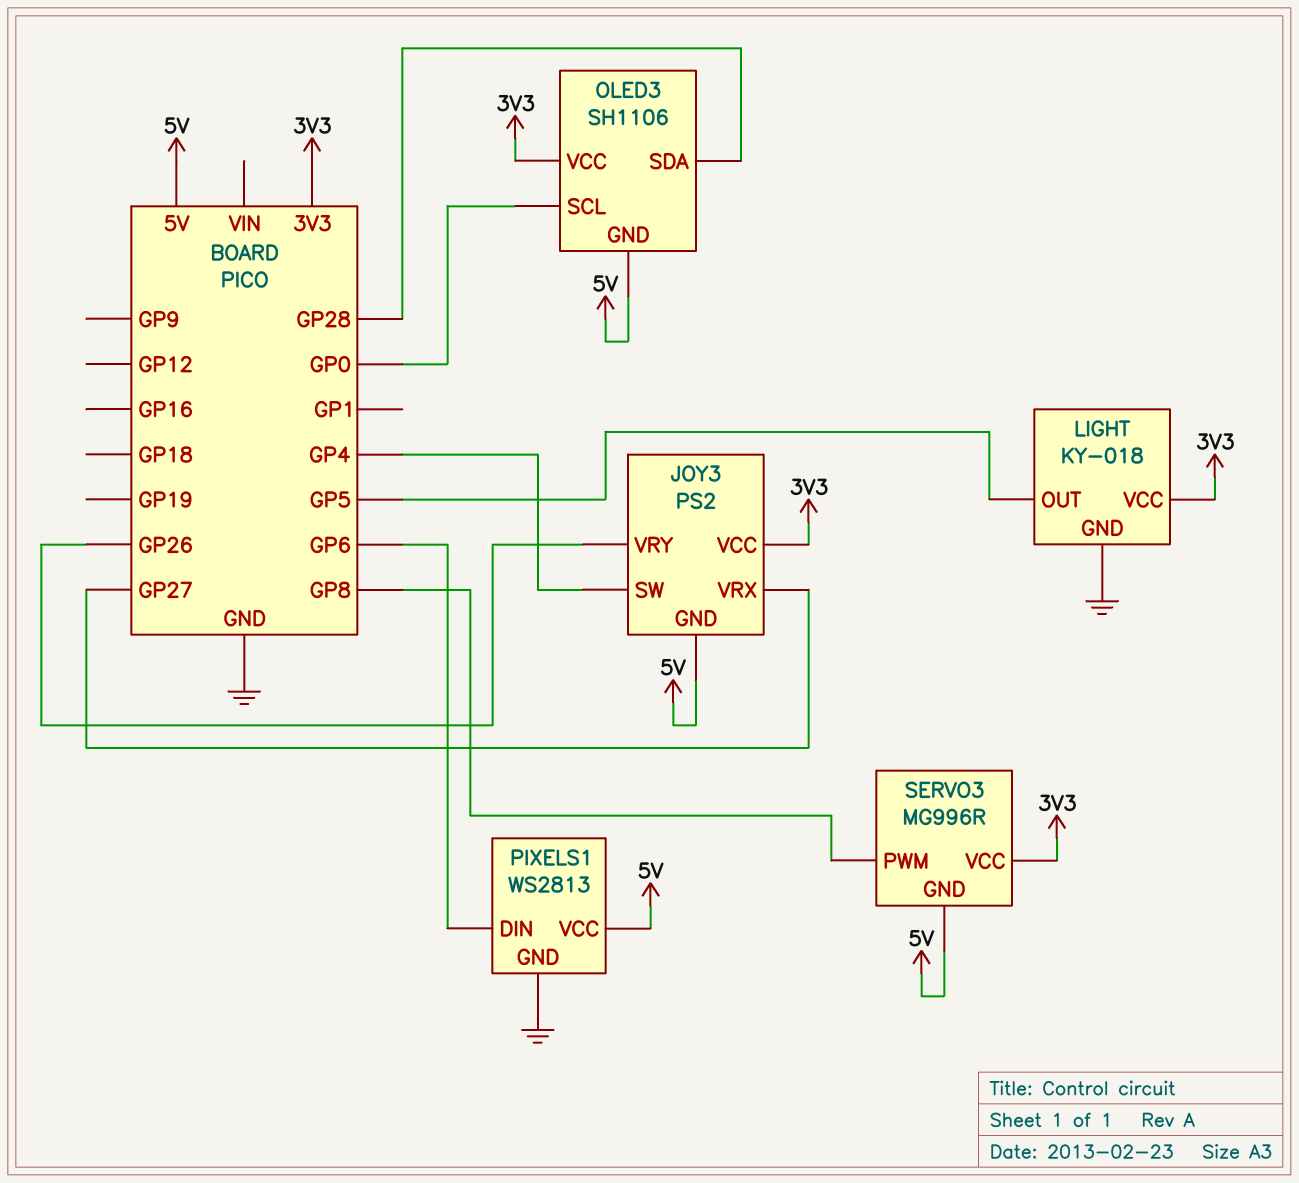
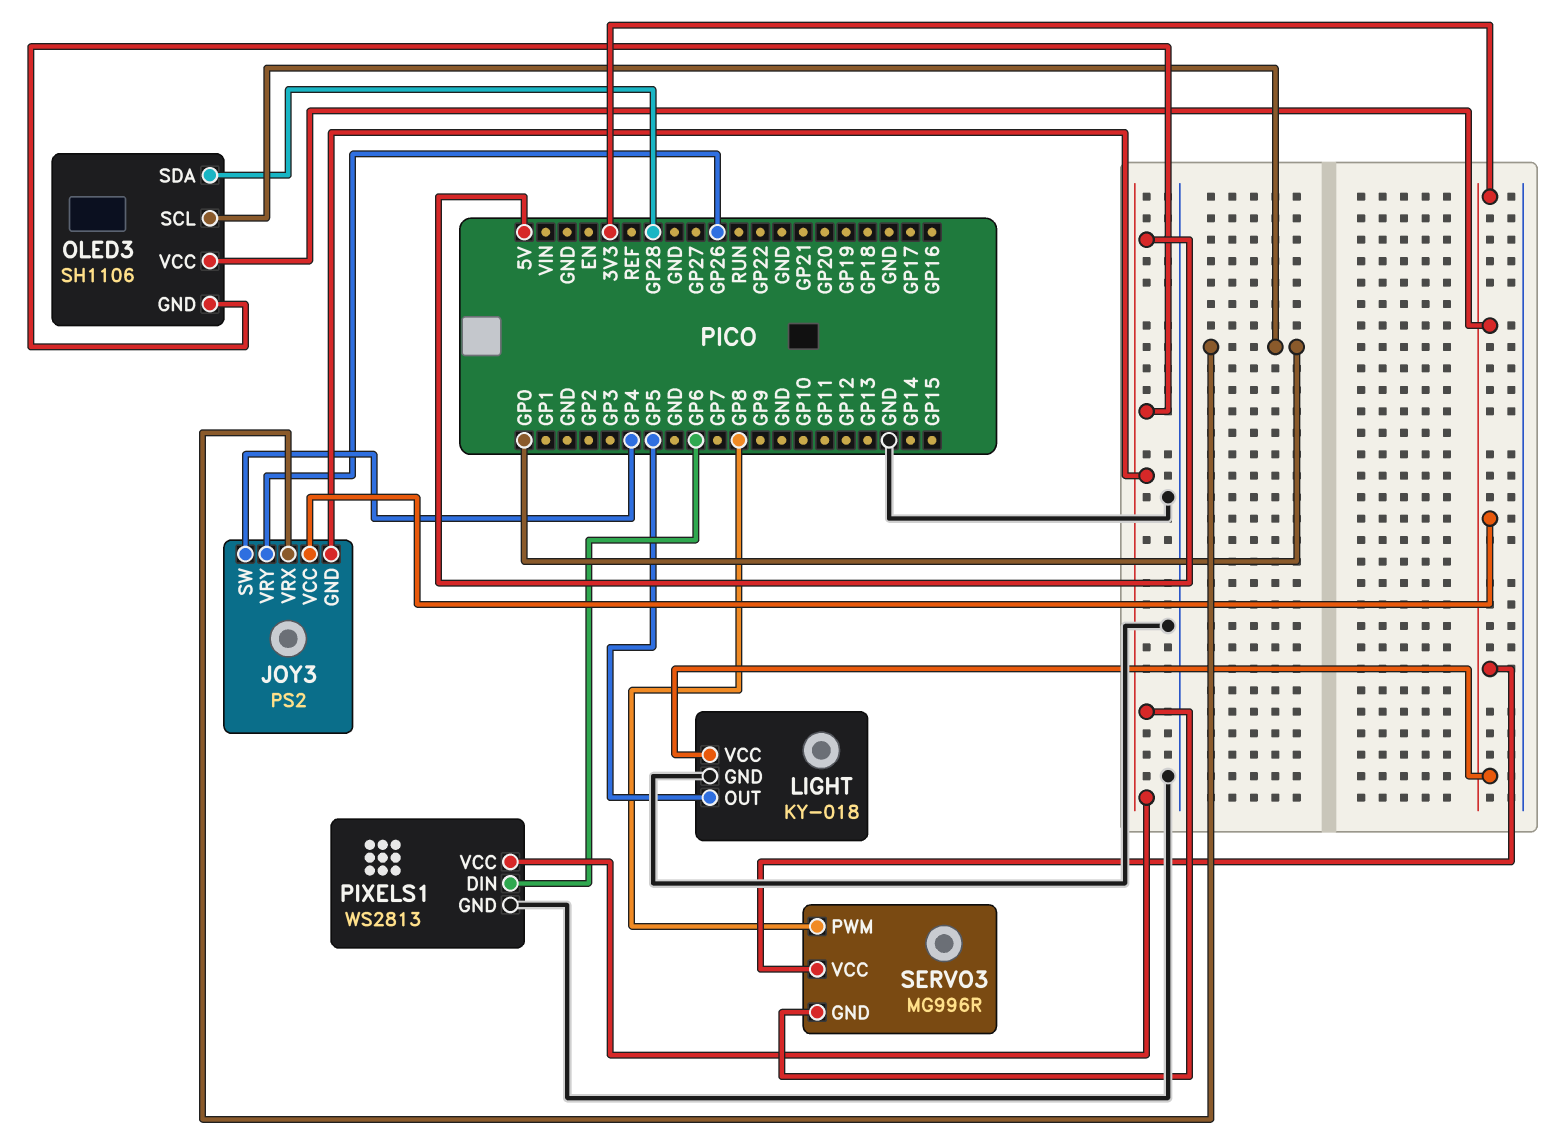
JOY3 pin VRX: GP27 -> GP0

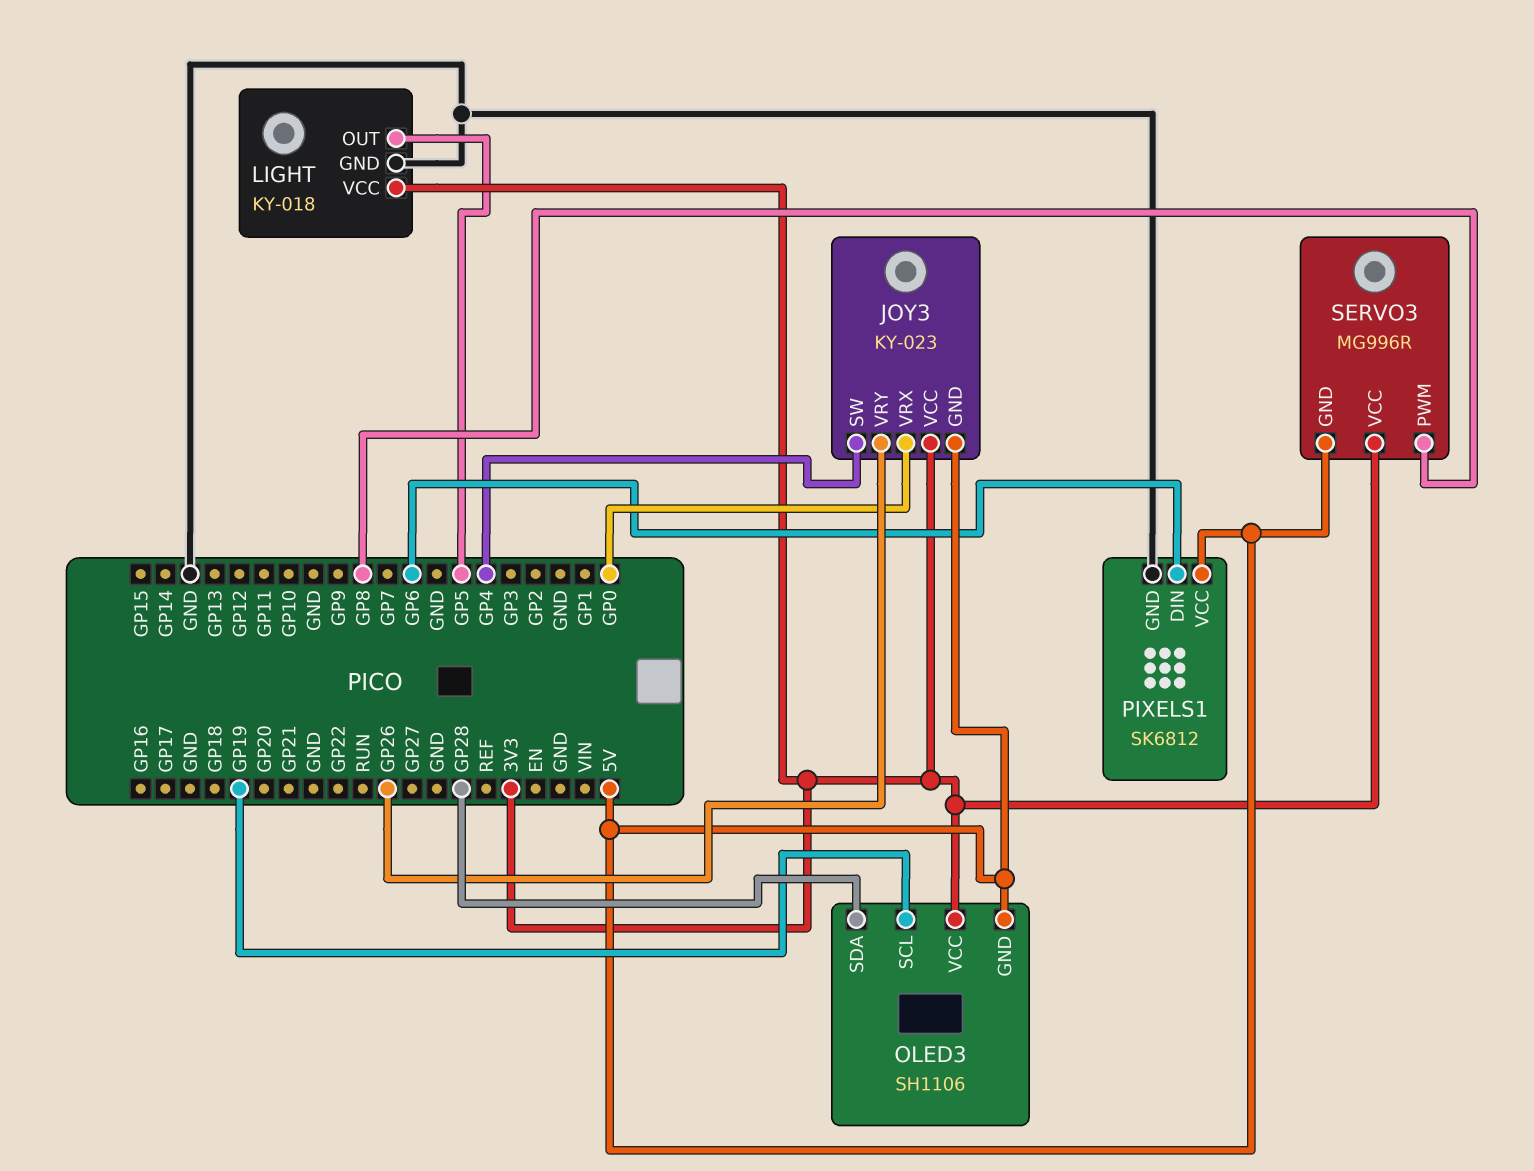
JOY3: PS2 -> KY-023
OLED3 pin SCL: GP0 -> GP19
PIXELS1: WS2813 -> SK6812

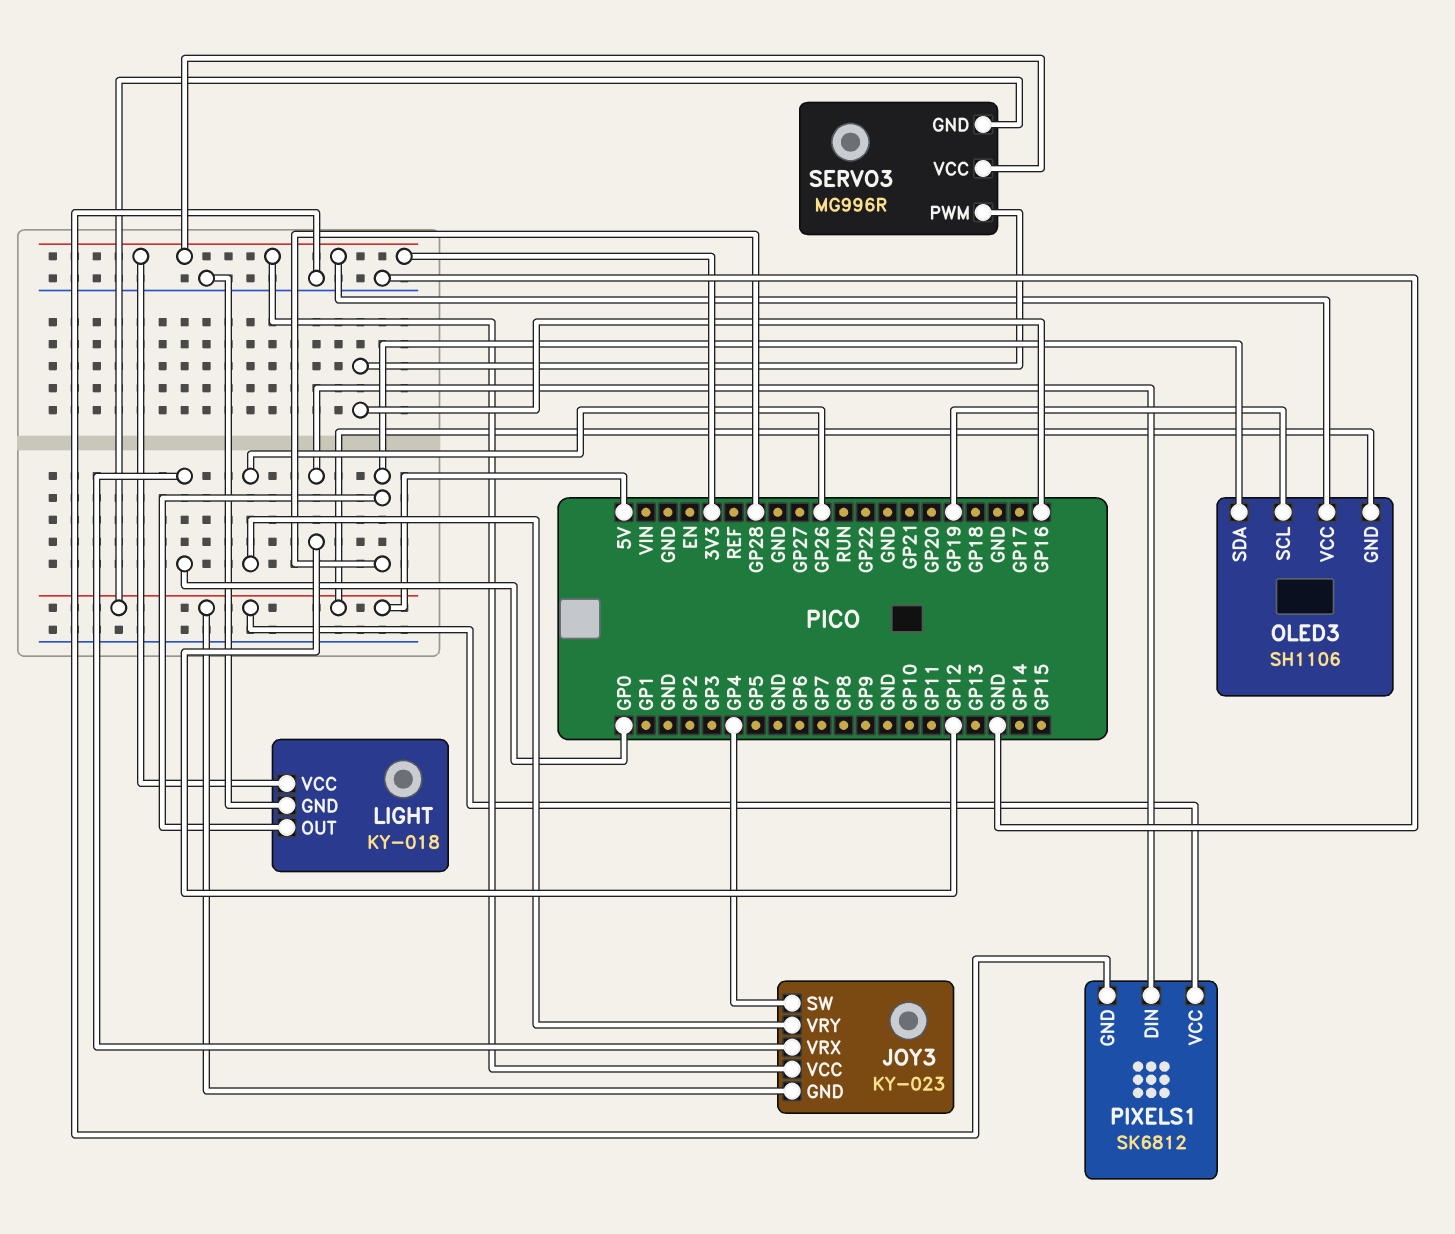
LIGHT pin OUT: GP5 -> GP28
PIXELS1 pin DIN: GP6 -> GP12
SERVO3 pin PWM: GP8 -> GP16

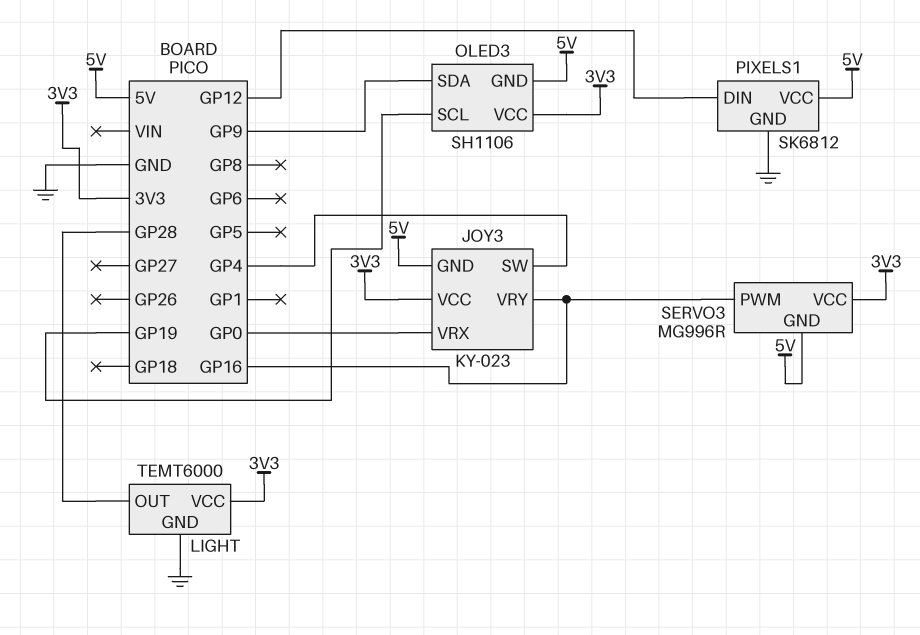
JOY3 pin VRY: GP26 -> GP16
LIGHT: KY-018 -> TEMT6000
OLED3 pin SDA: GP28 -> GP9

